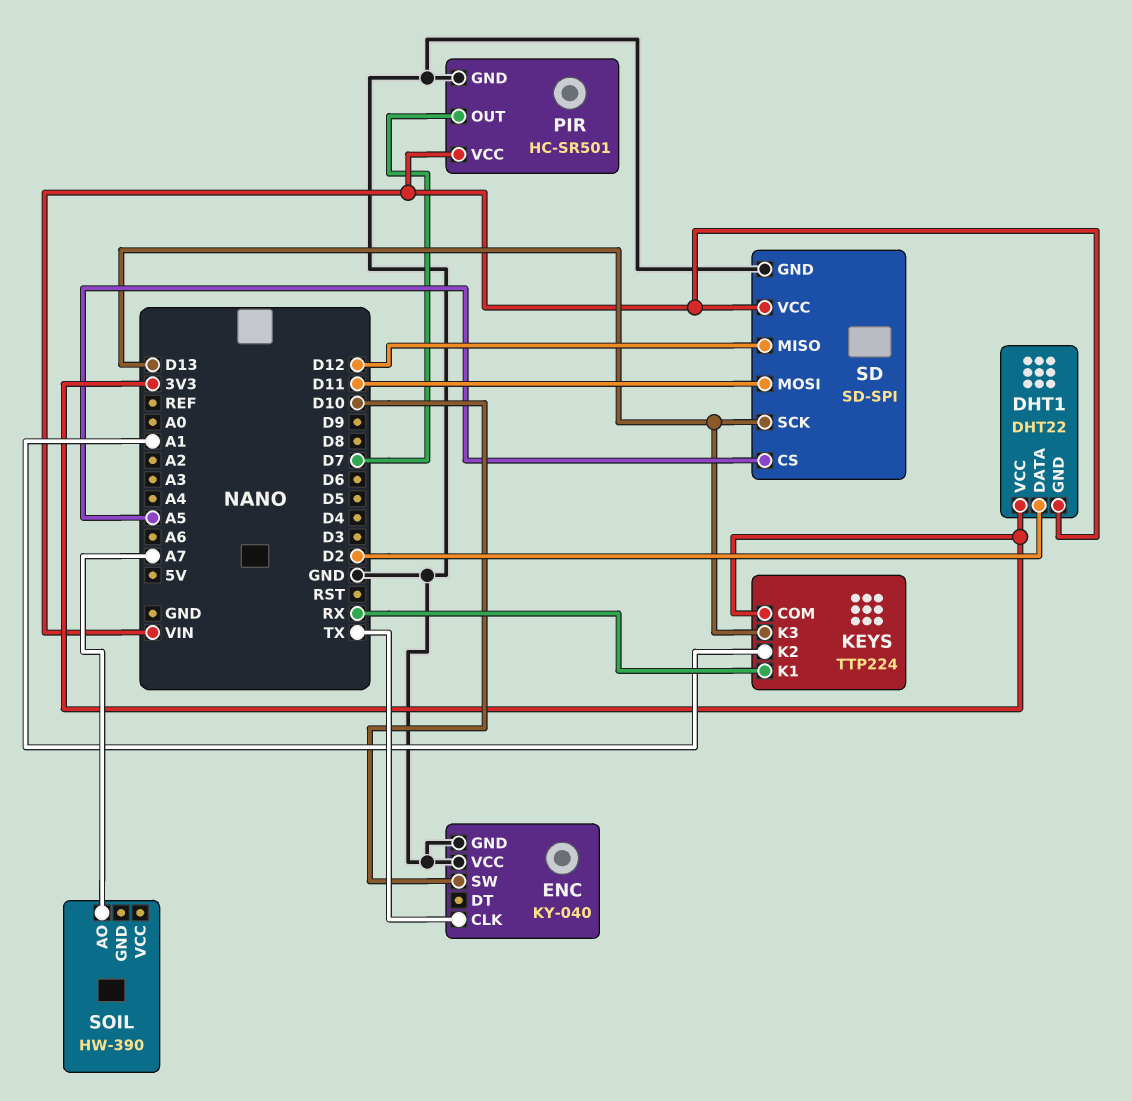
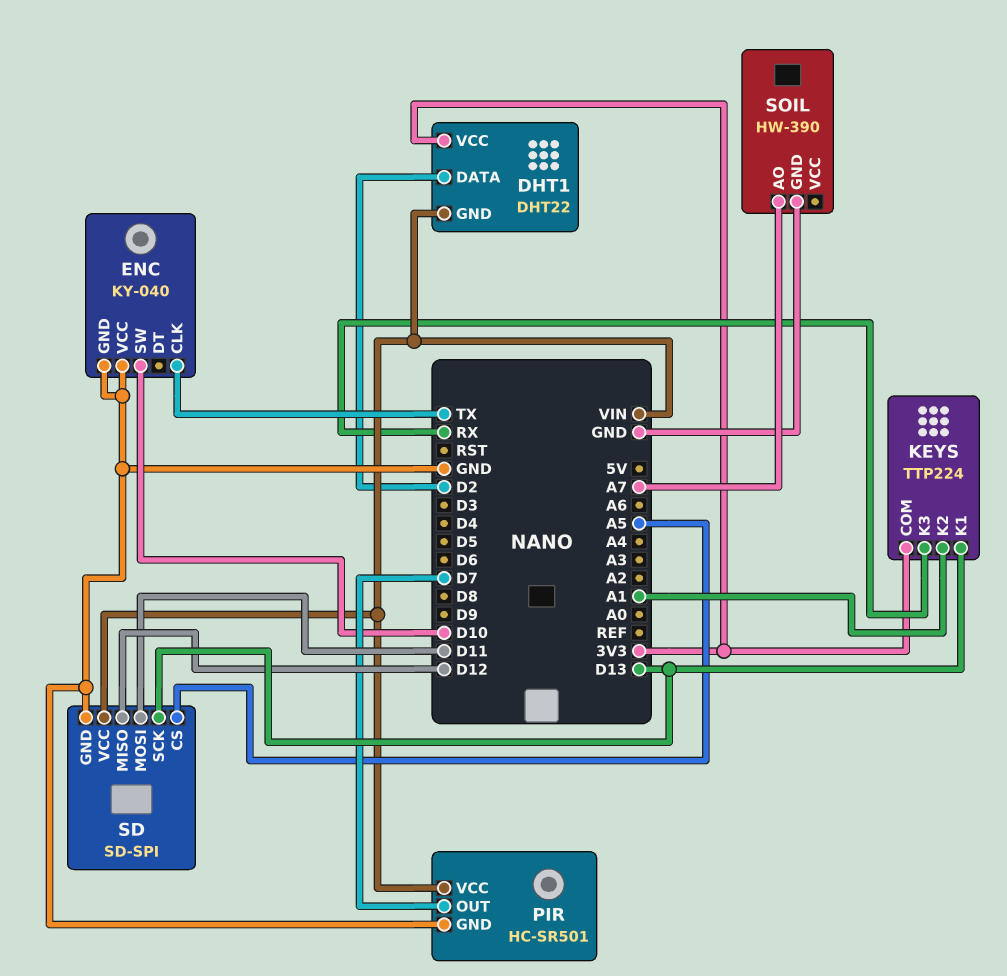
KEYS pin K1: RX -> D13
KEYS pin K3: D13 -> RX
SOIL pin GND: none -> GND

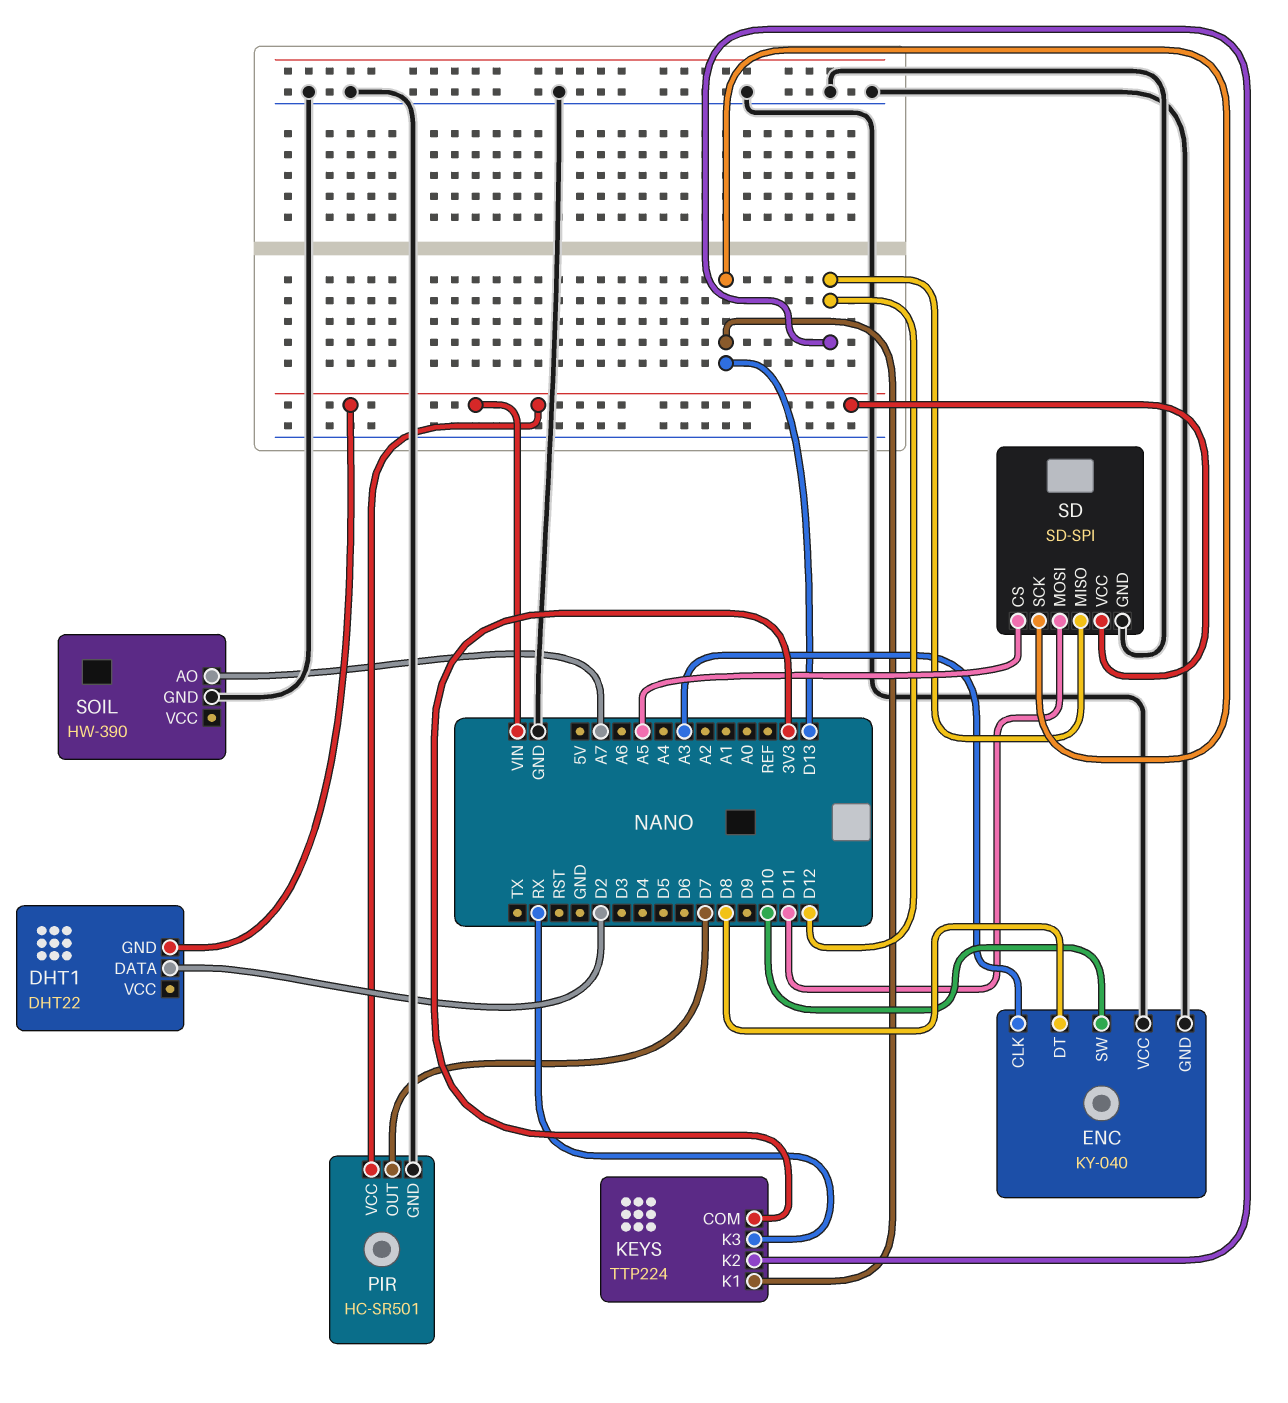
DHT1 pin VCC: 3V3 -> none
ENC pin CLK: TX -> A3
ENC pin DT: none -> D8
KEYS pin K2: A1 -> D12

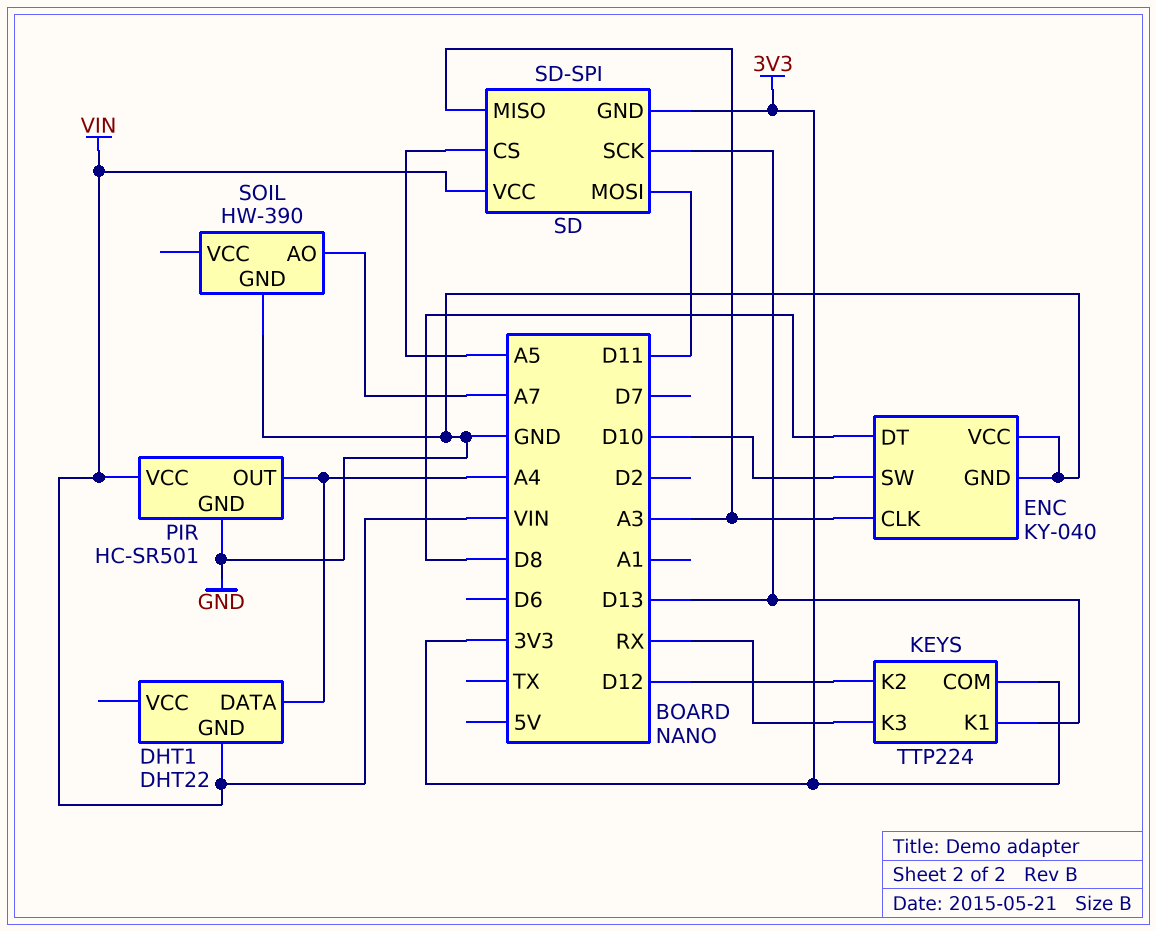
DHT1 pin DATA: D2 -> A4
PIR pin OUT: D7 -> A4
SD pin GND: GND -> 3V3
SD pin MISO: D12 -> A3

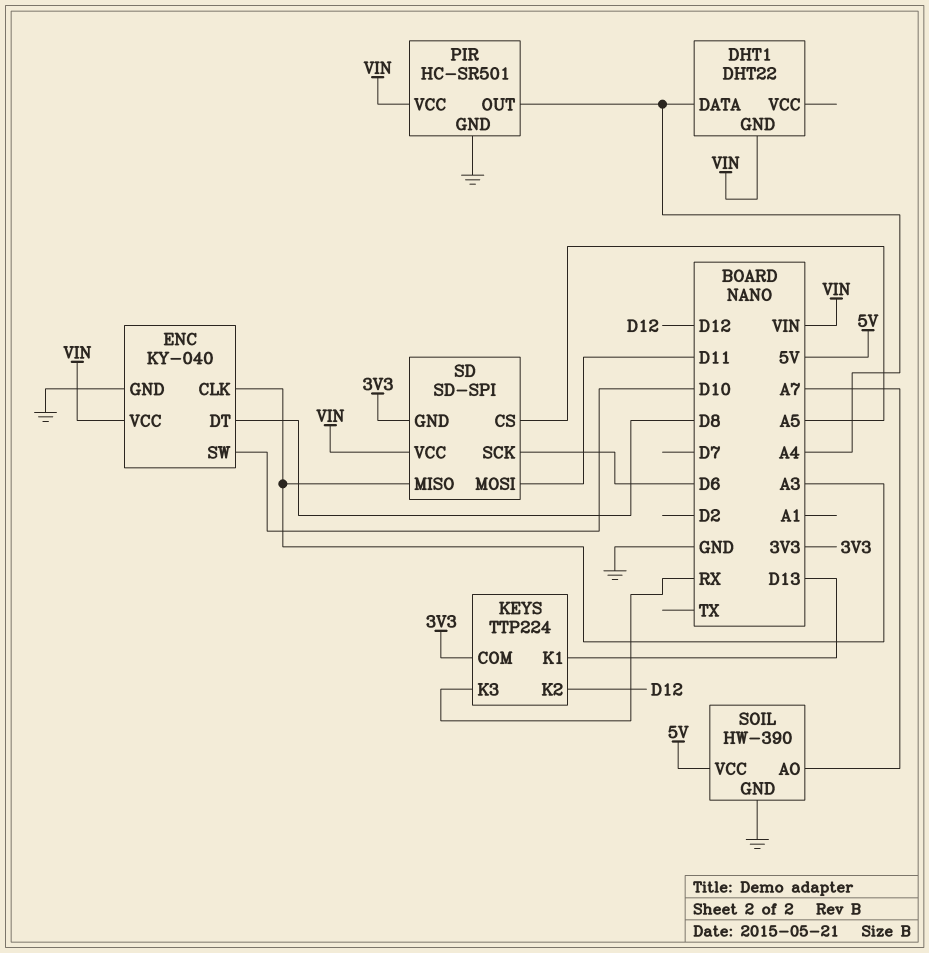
ENC pin VCC: GND -> VIN
SD pin SCK: D13 -> D6
SOIL pin VCC: none -> 5V

